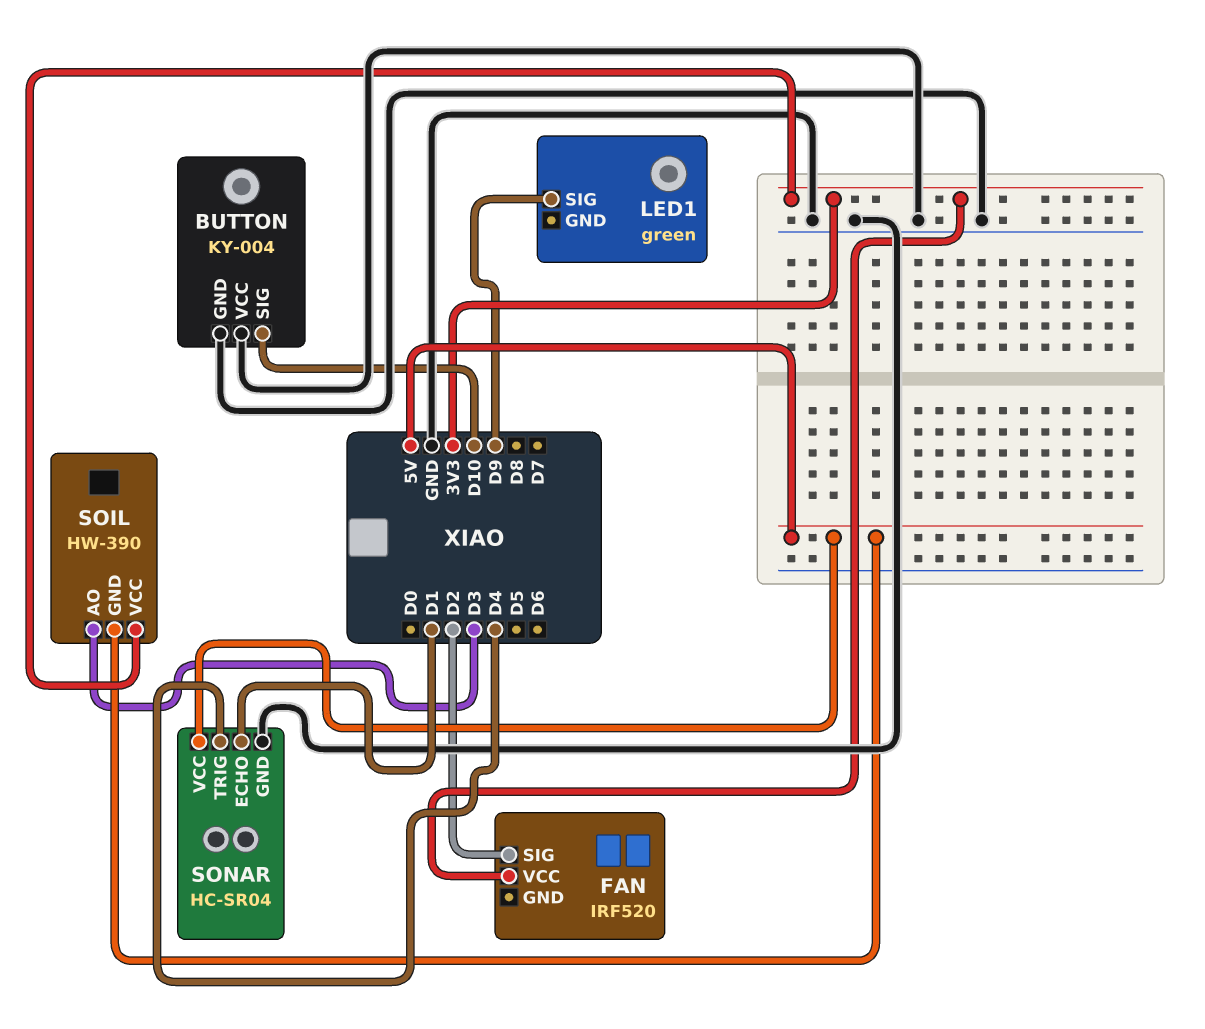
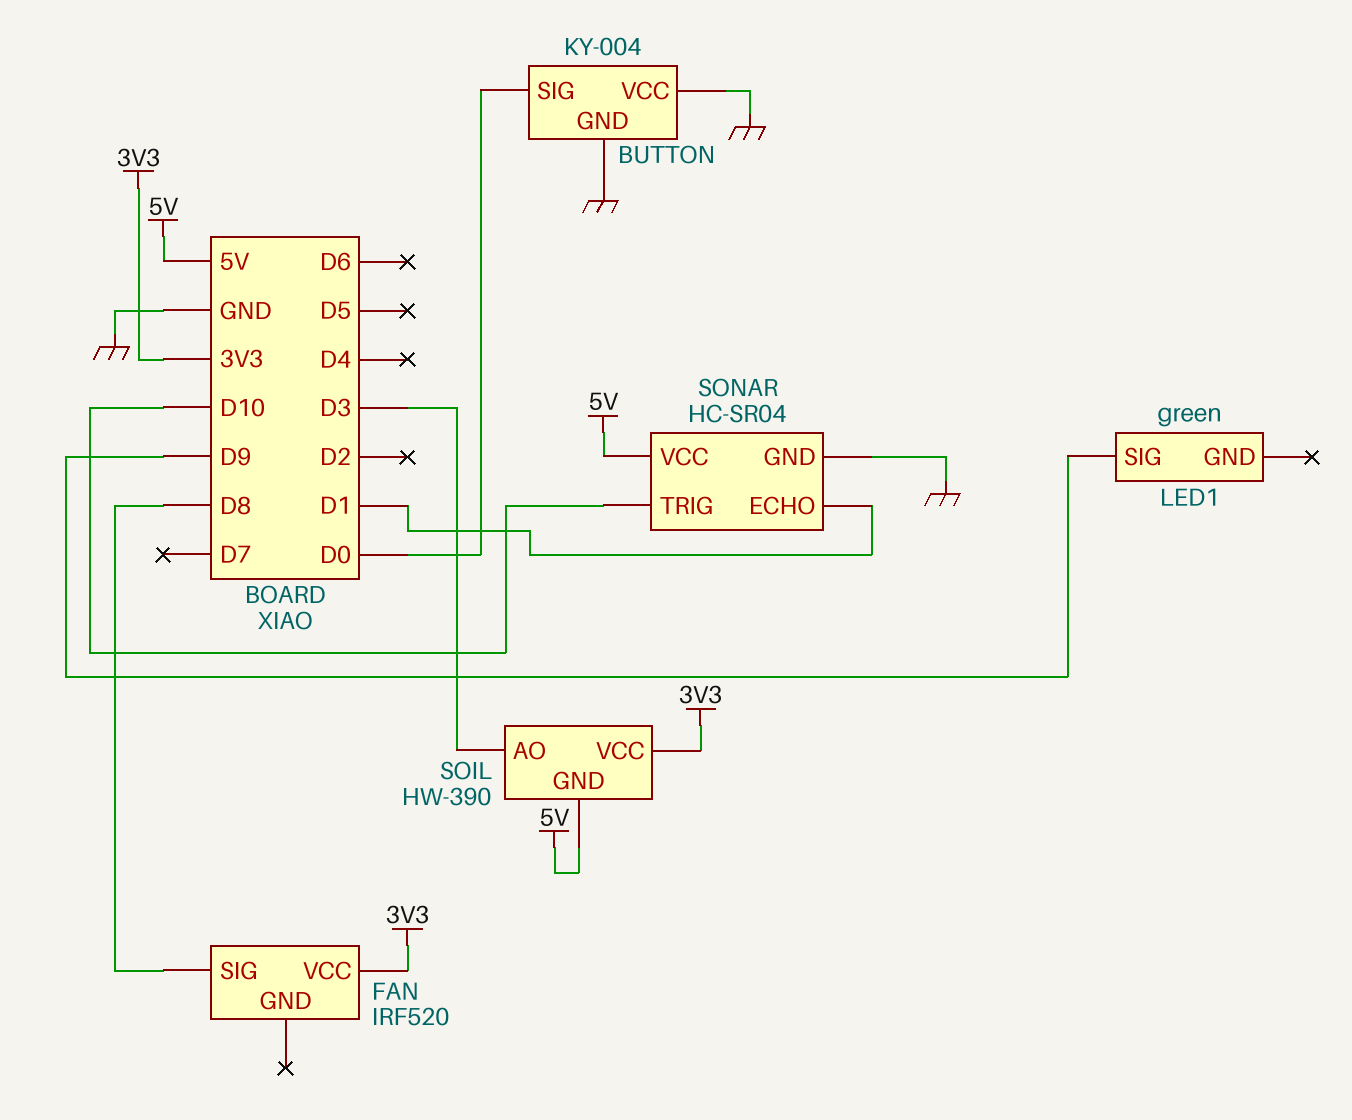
BUTTON pin SIG: D10 -> D0
FAN pin SIG: D2 -> D8
SONAR pin TRIG: D4 -> D10

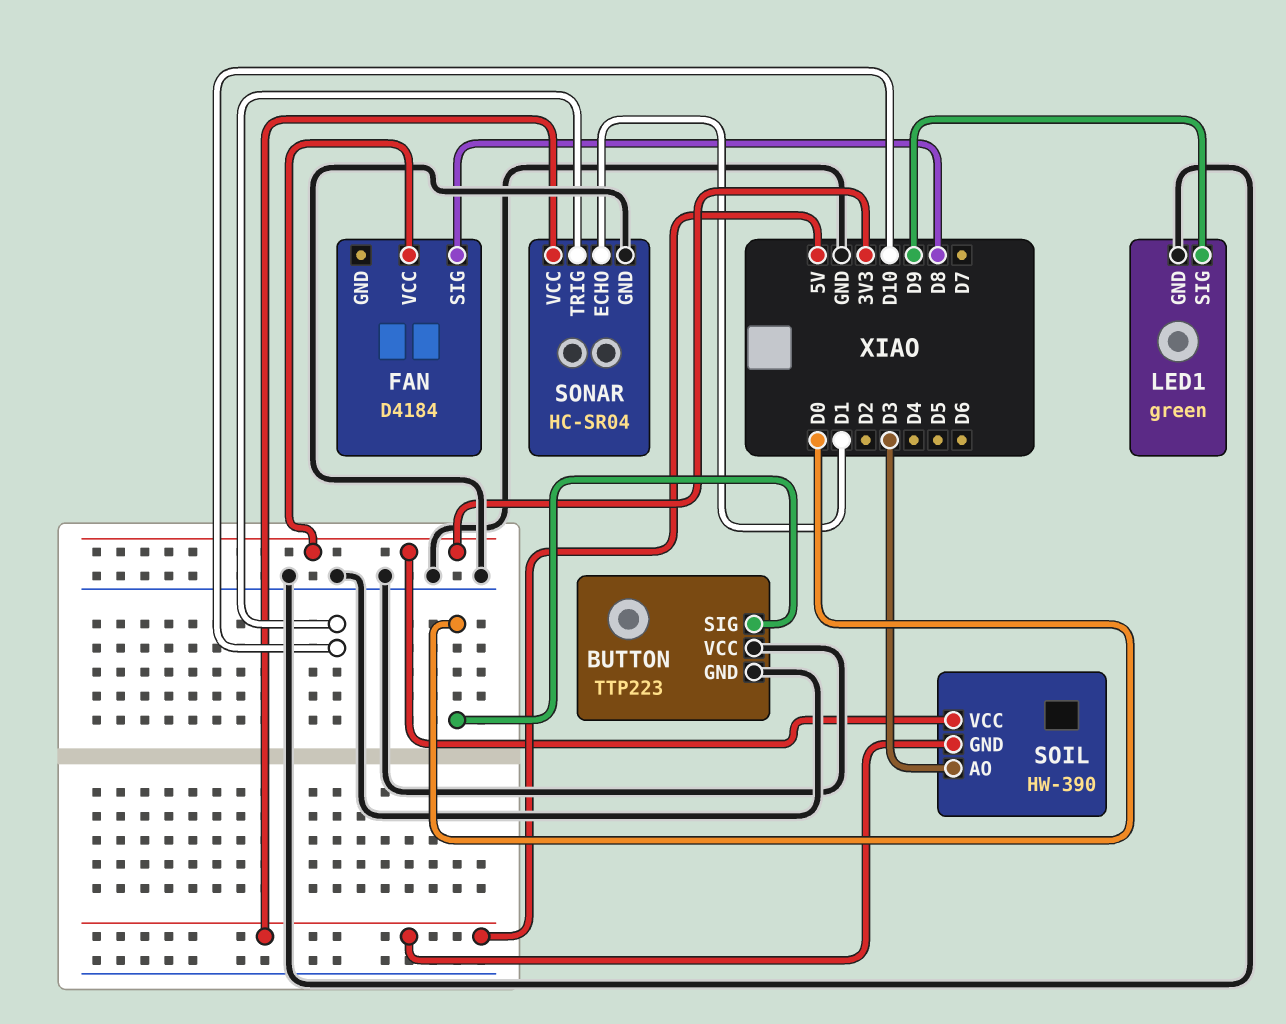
BUTTON: KY-004 -> TTP223
FAN: IRF520 -> D4184
LED1 pin GND: none -> GND

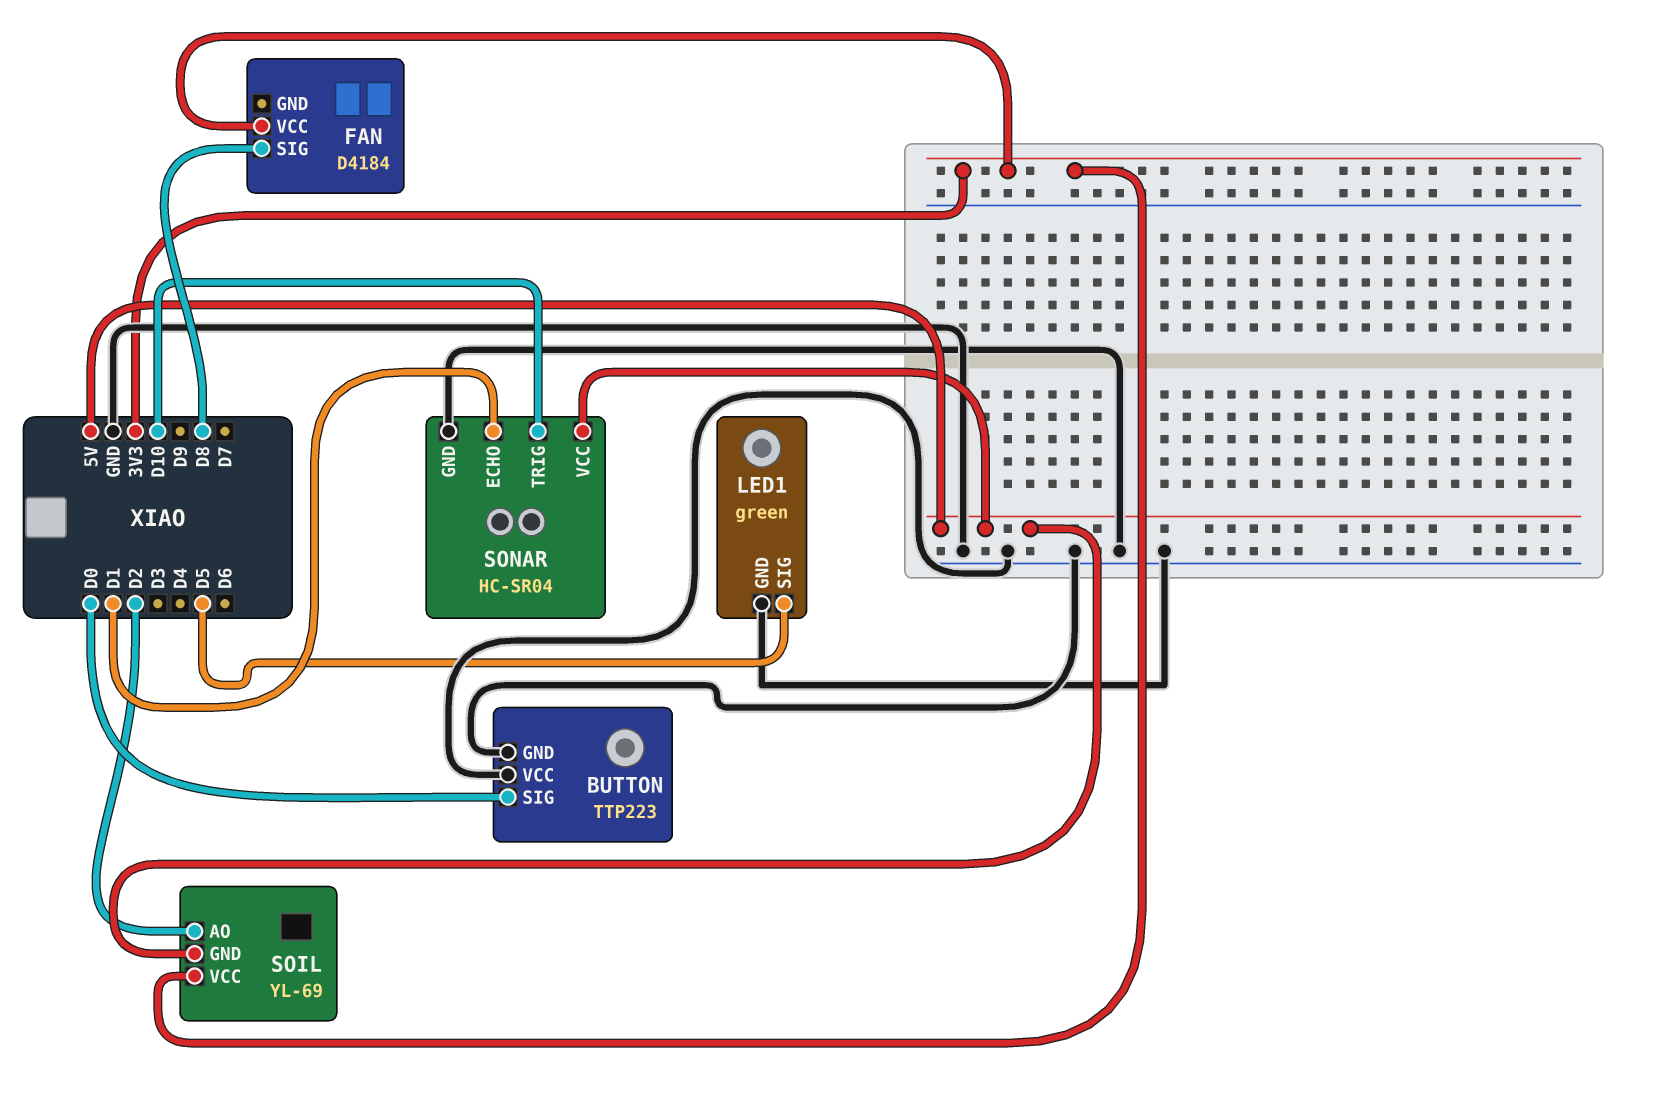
LED1 pin SIG: D9 -> D5
SOIL: HW-390 -> YL-69
SOIL pin AO: D3 -> D2

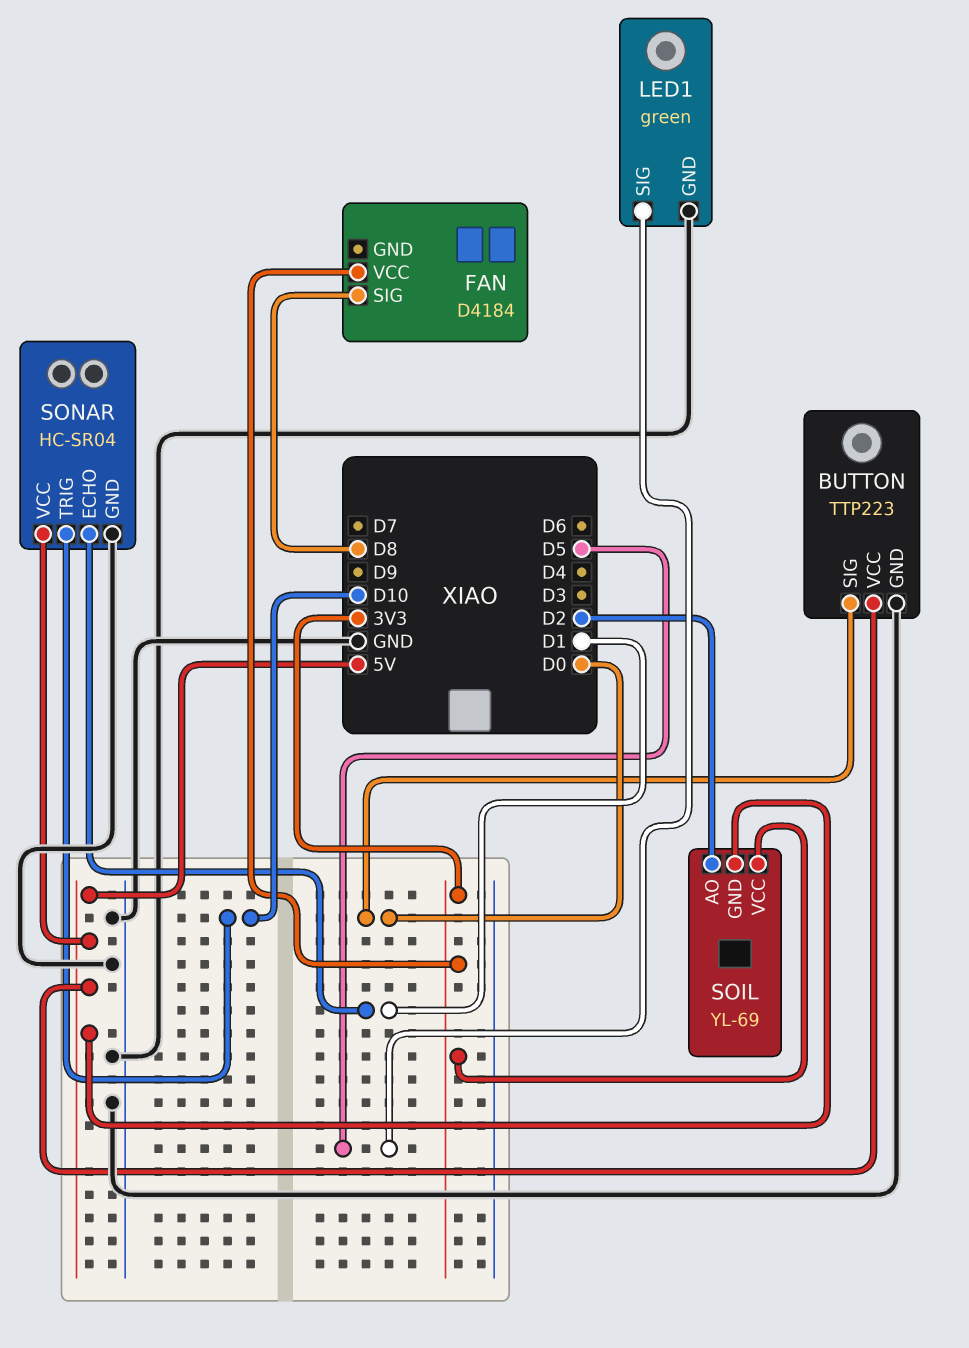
BUTTON pin VCC: GND -> 5V

